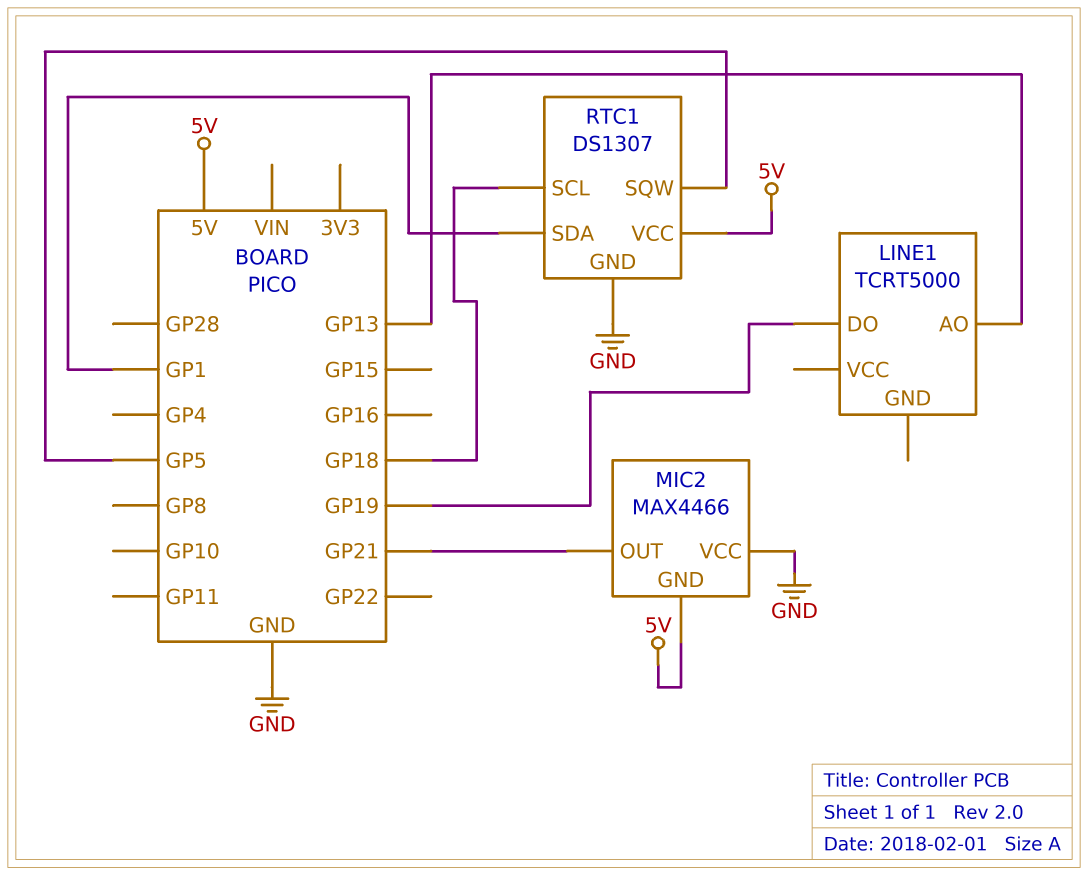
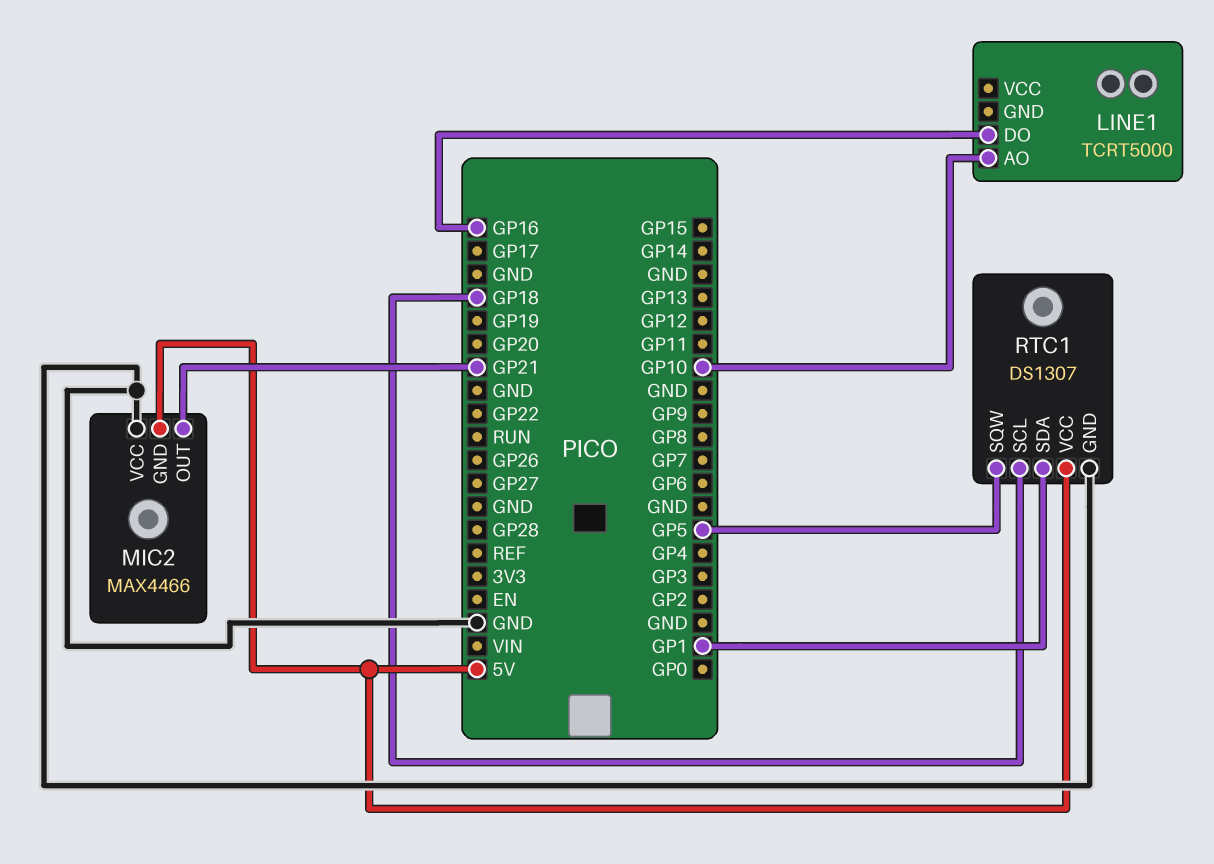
LINE1 pin AO: GP13 -> GP10
LINE1 pin DO: GP19 -> GP16

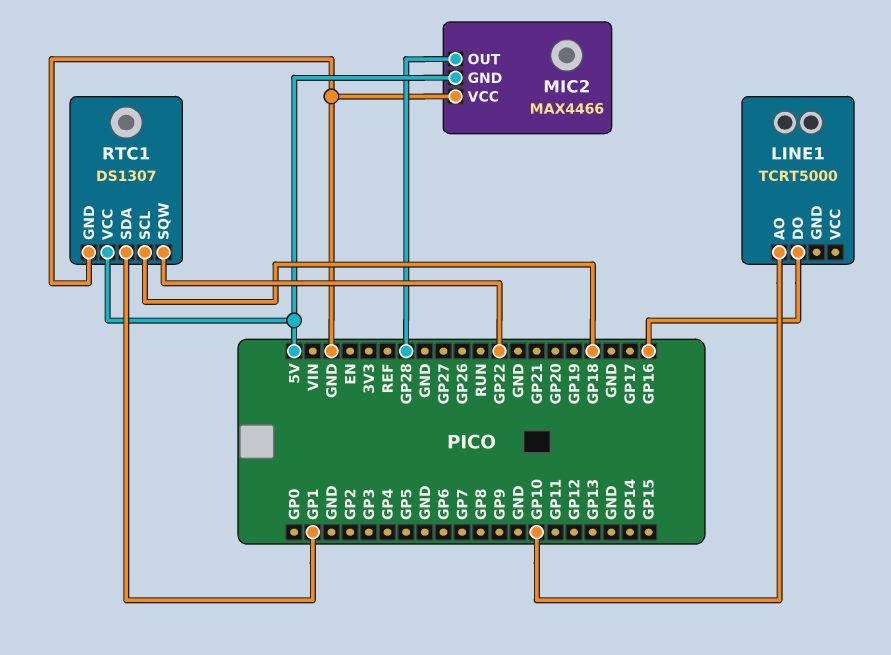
MIC2 pin OUT: GP21 -> GP28
RTC1 pin SQW: GP5 -> GP22

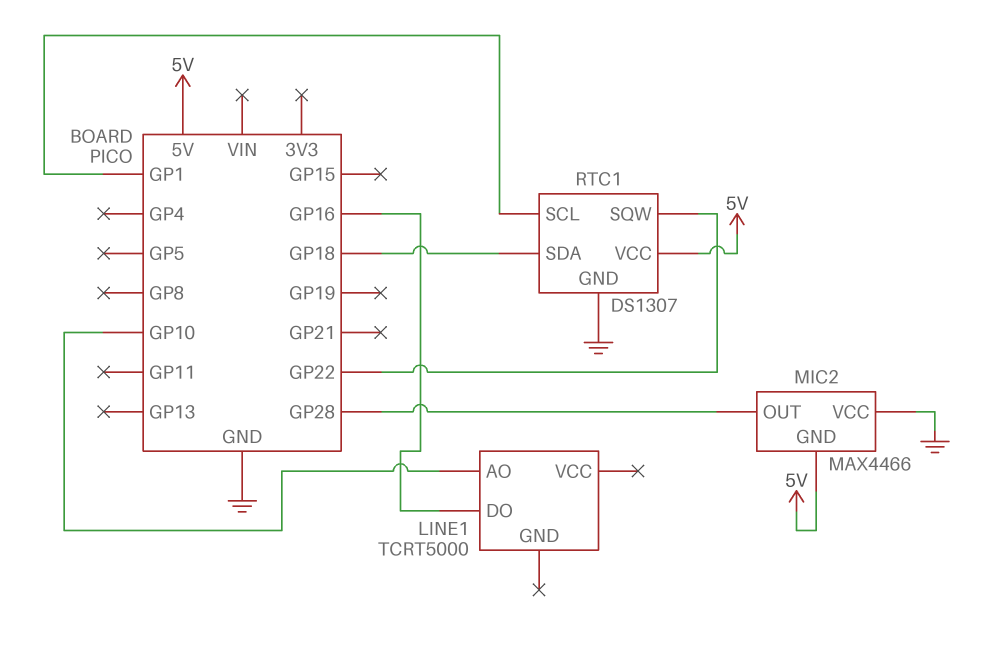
RTC1 pin SCL: GP18 -> GP1
RTC1 pin SDA: GP1 -> GP18

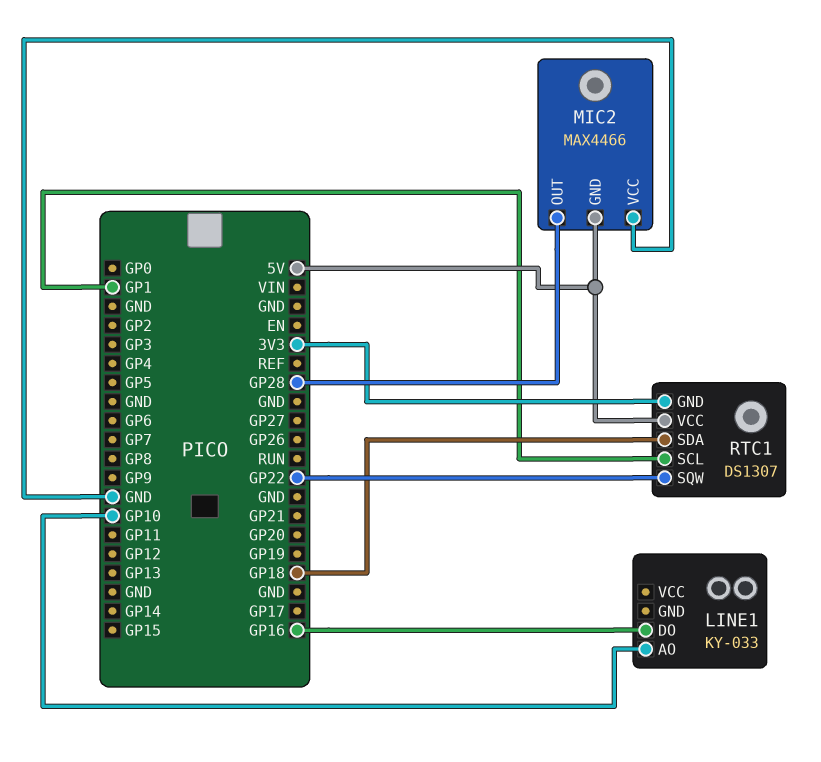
LINE1: TCRT5000 -> KY-033
RTC1 pin GND: GND -> 3V3

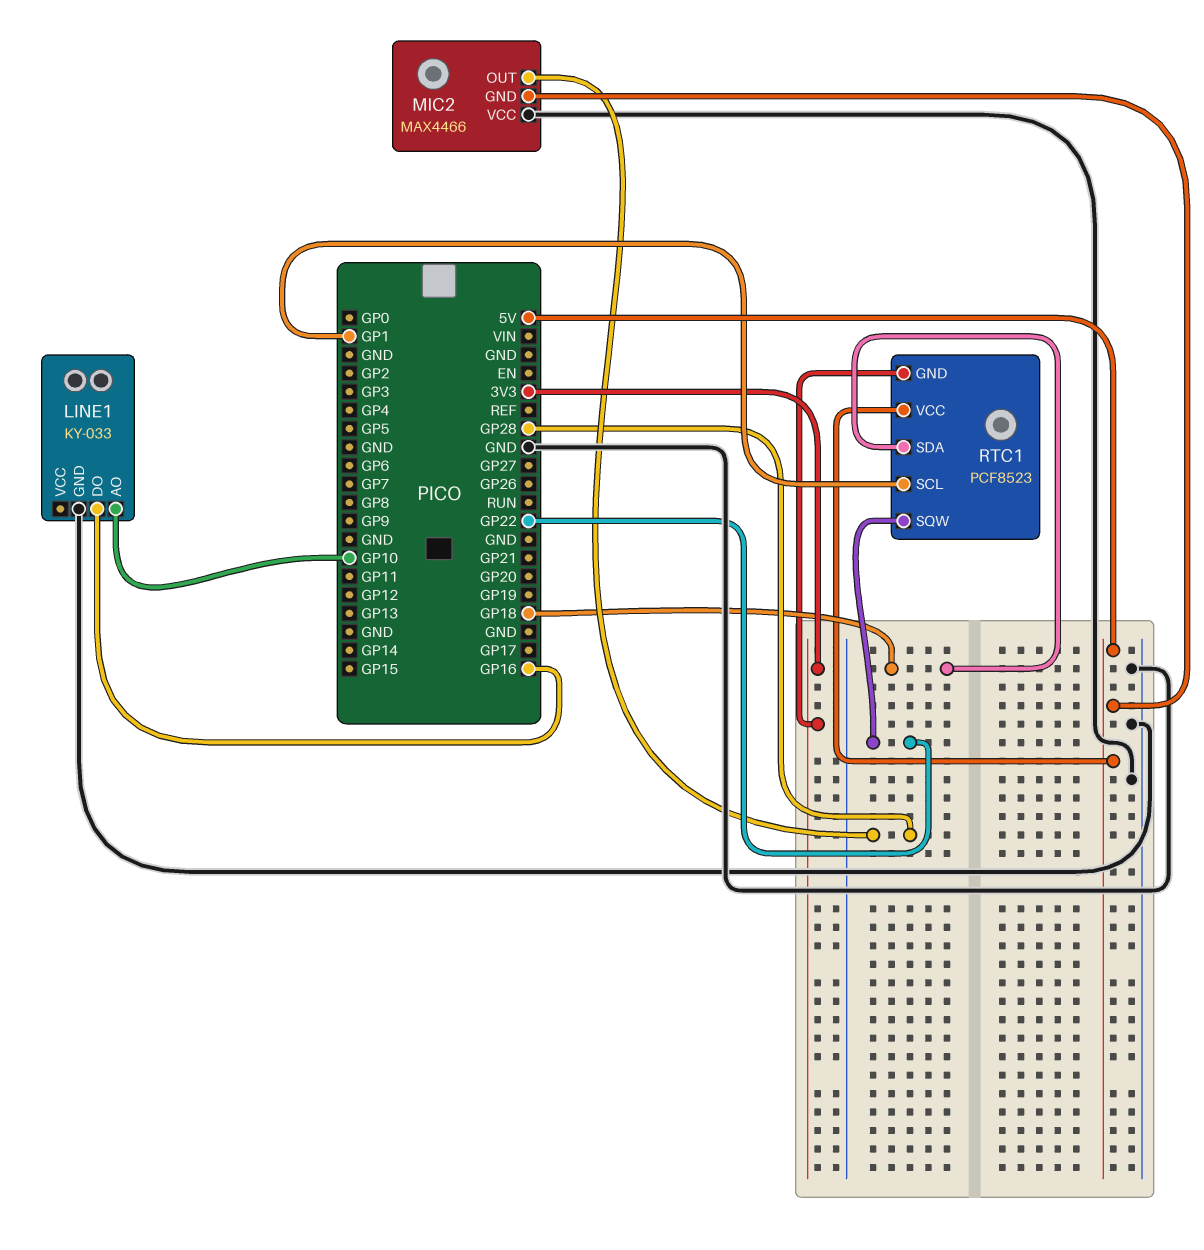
LINE1 pin GND: none -> GND
RTC1: DS1307 -> PCF8523

